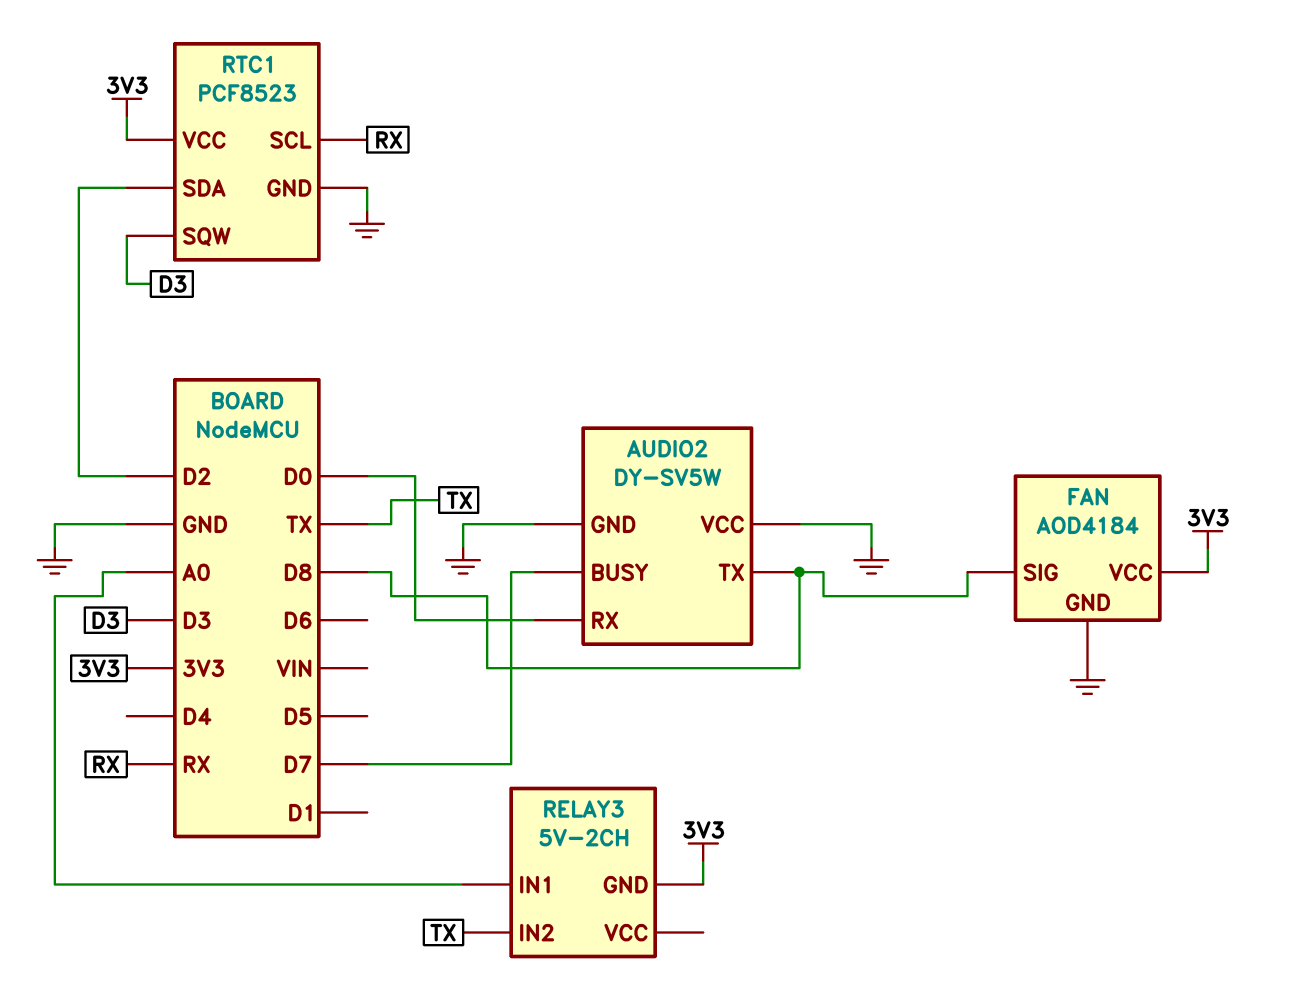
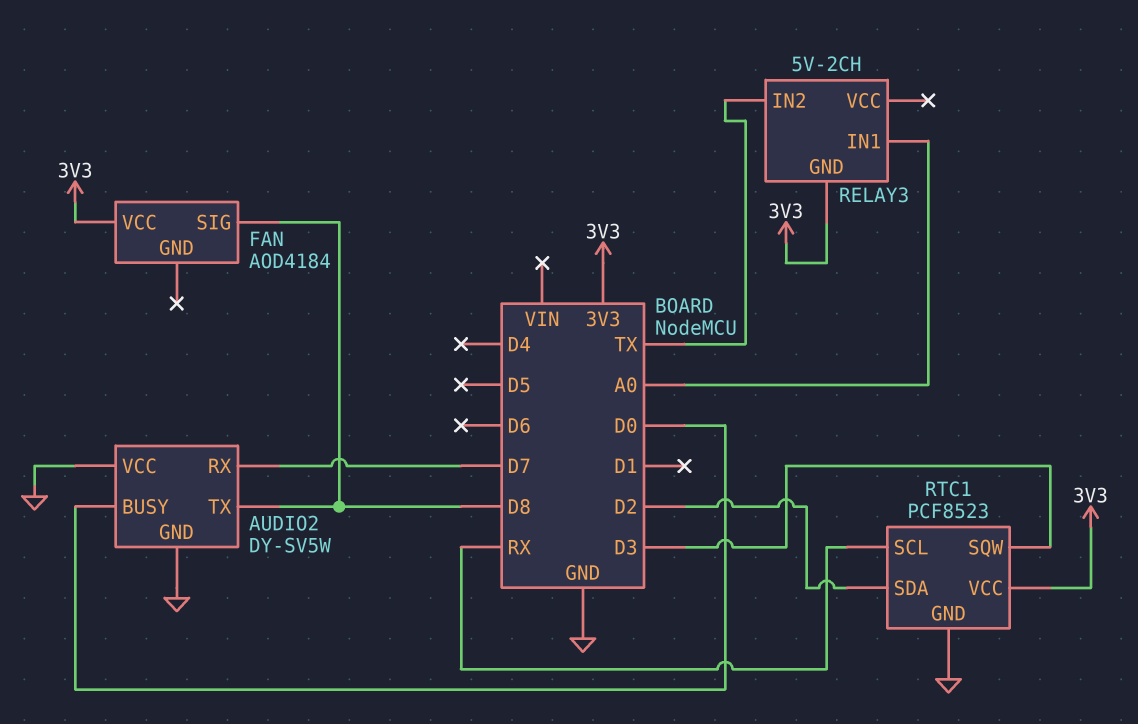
AUDIO2 pin BUSY: D7 -> D0
AUDIO2 pin RX: D0 -> D7
FAN pin GND: GND -> none

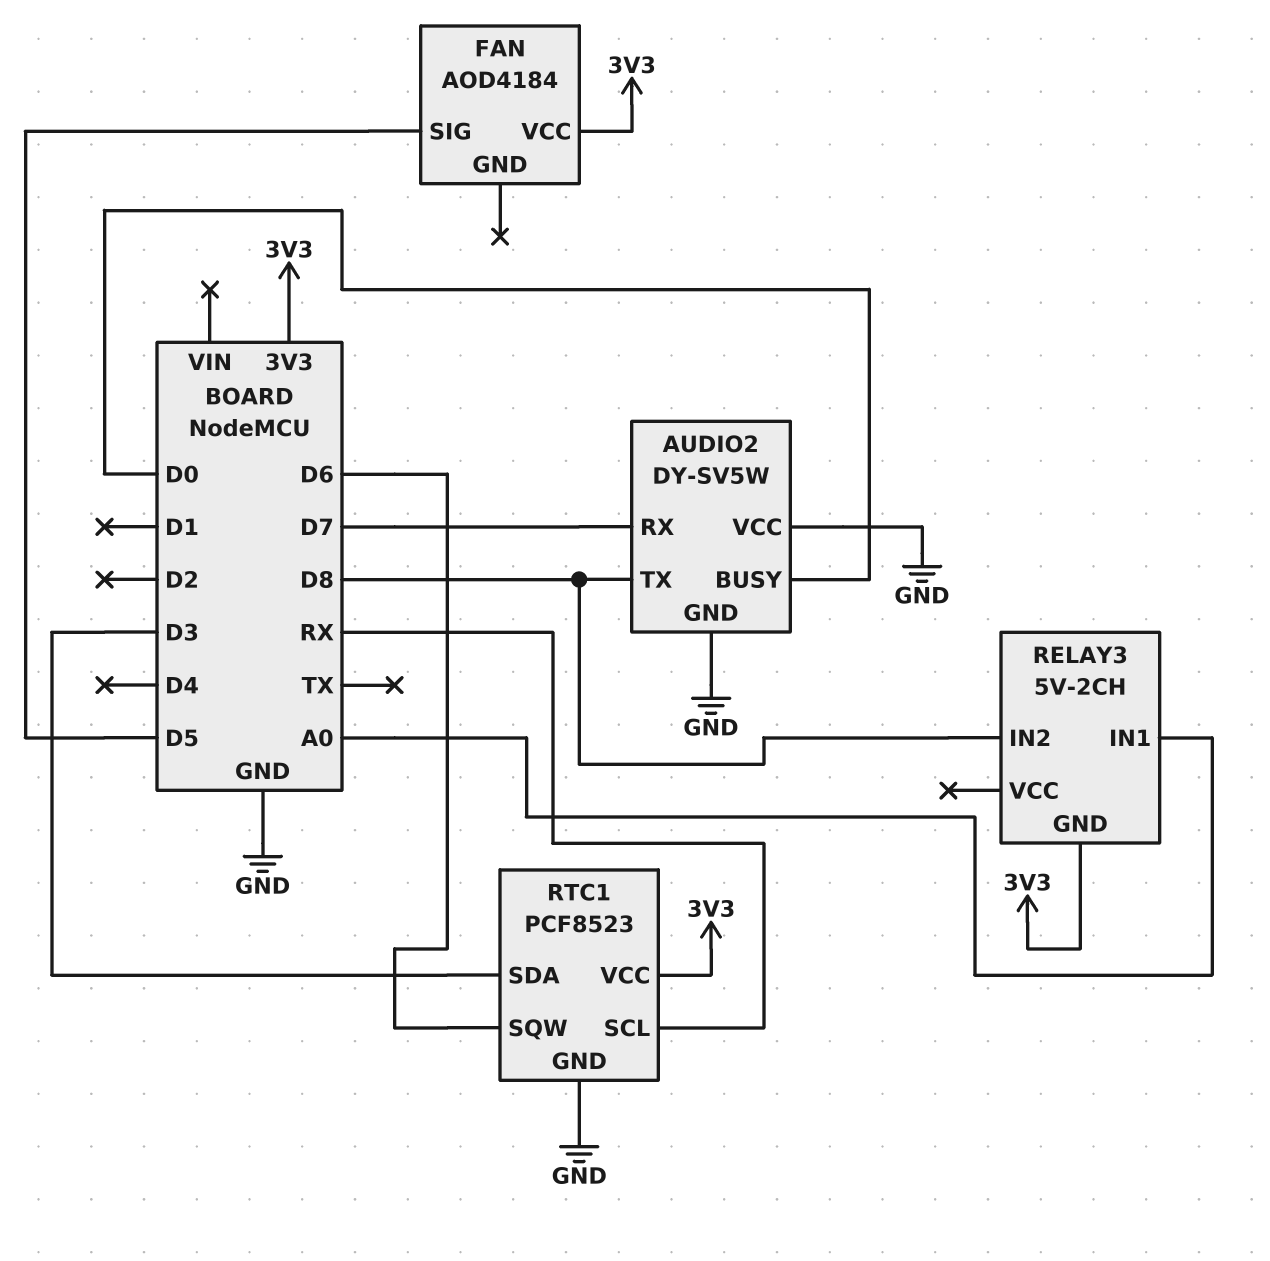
FAN pin SIG: D8 -> D5
RELAY3 pin IN2: TX -> D8
RTC1 pin SDA: D2 -> D3
RTC1 pin SQW: D3 -> D6

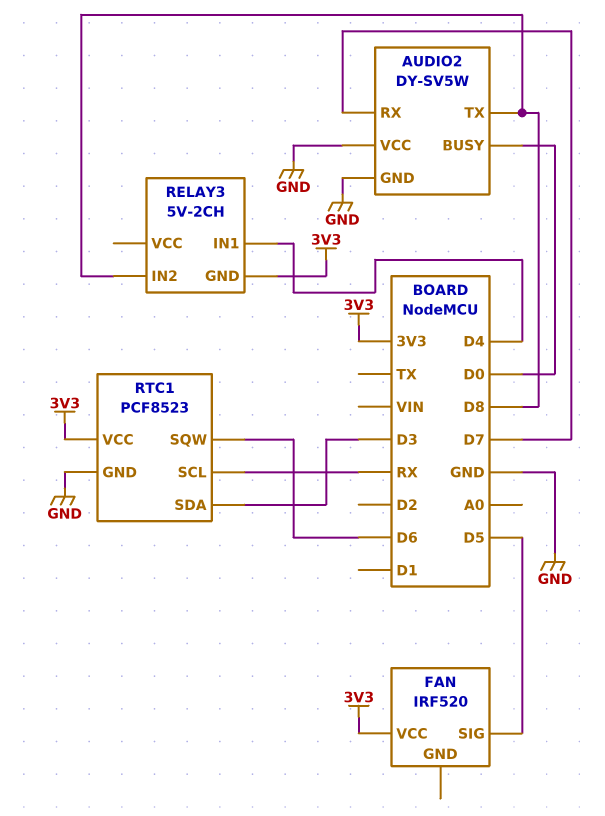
FAN: AOD4184 -> IRF520
RELAY3 pin IN1: A0 -> D4

